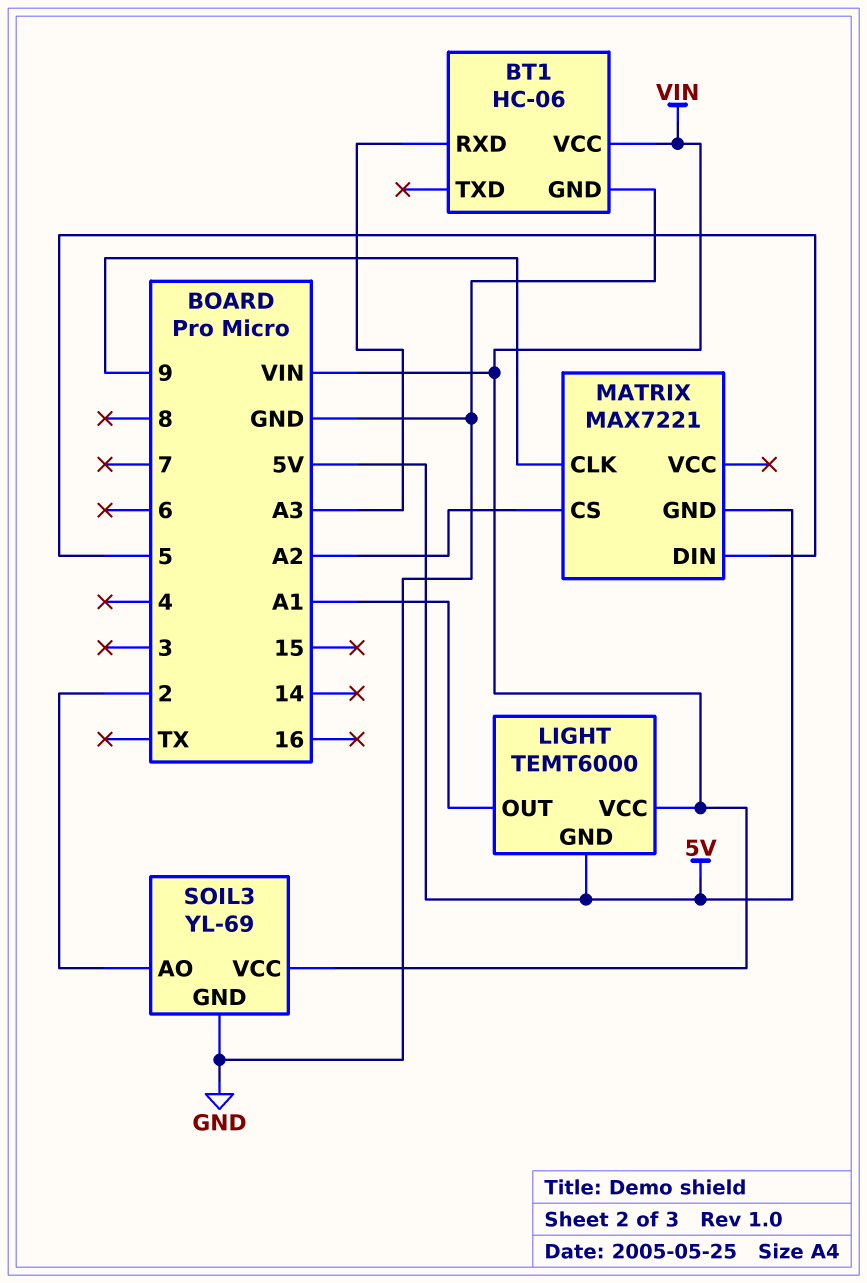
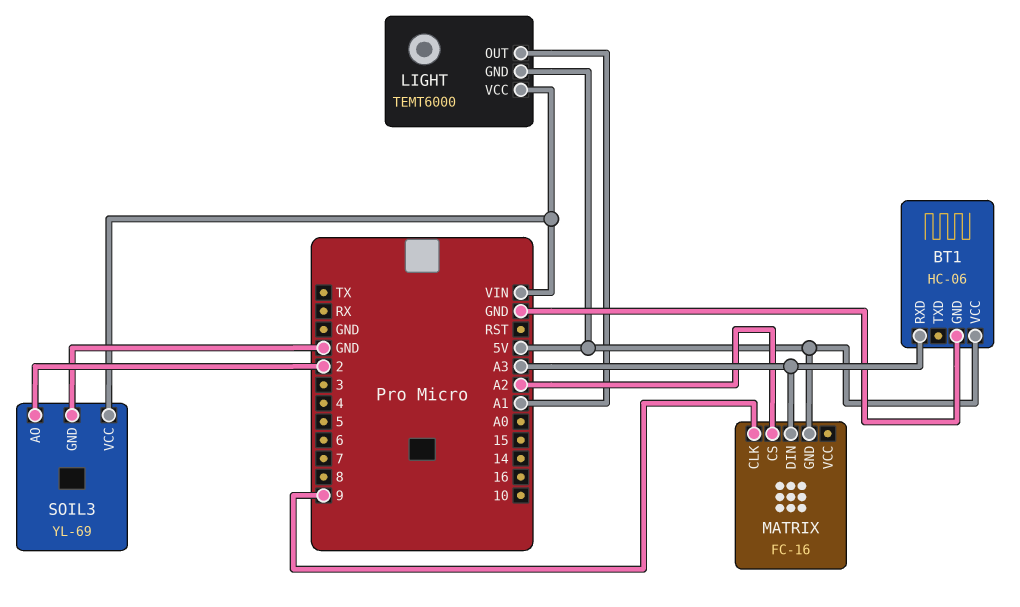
BT1 pin VCC: VIN -> 5V
MATRIX: MAX7221 -> FC-16
MATRIX pin DIN: 5 -> A3

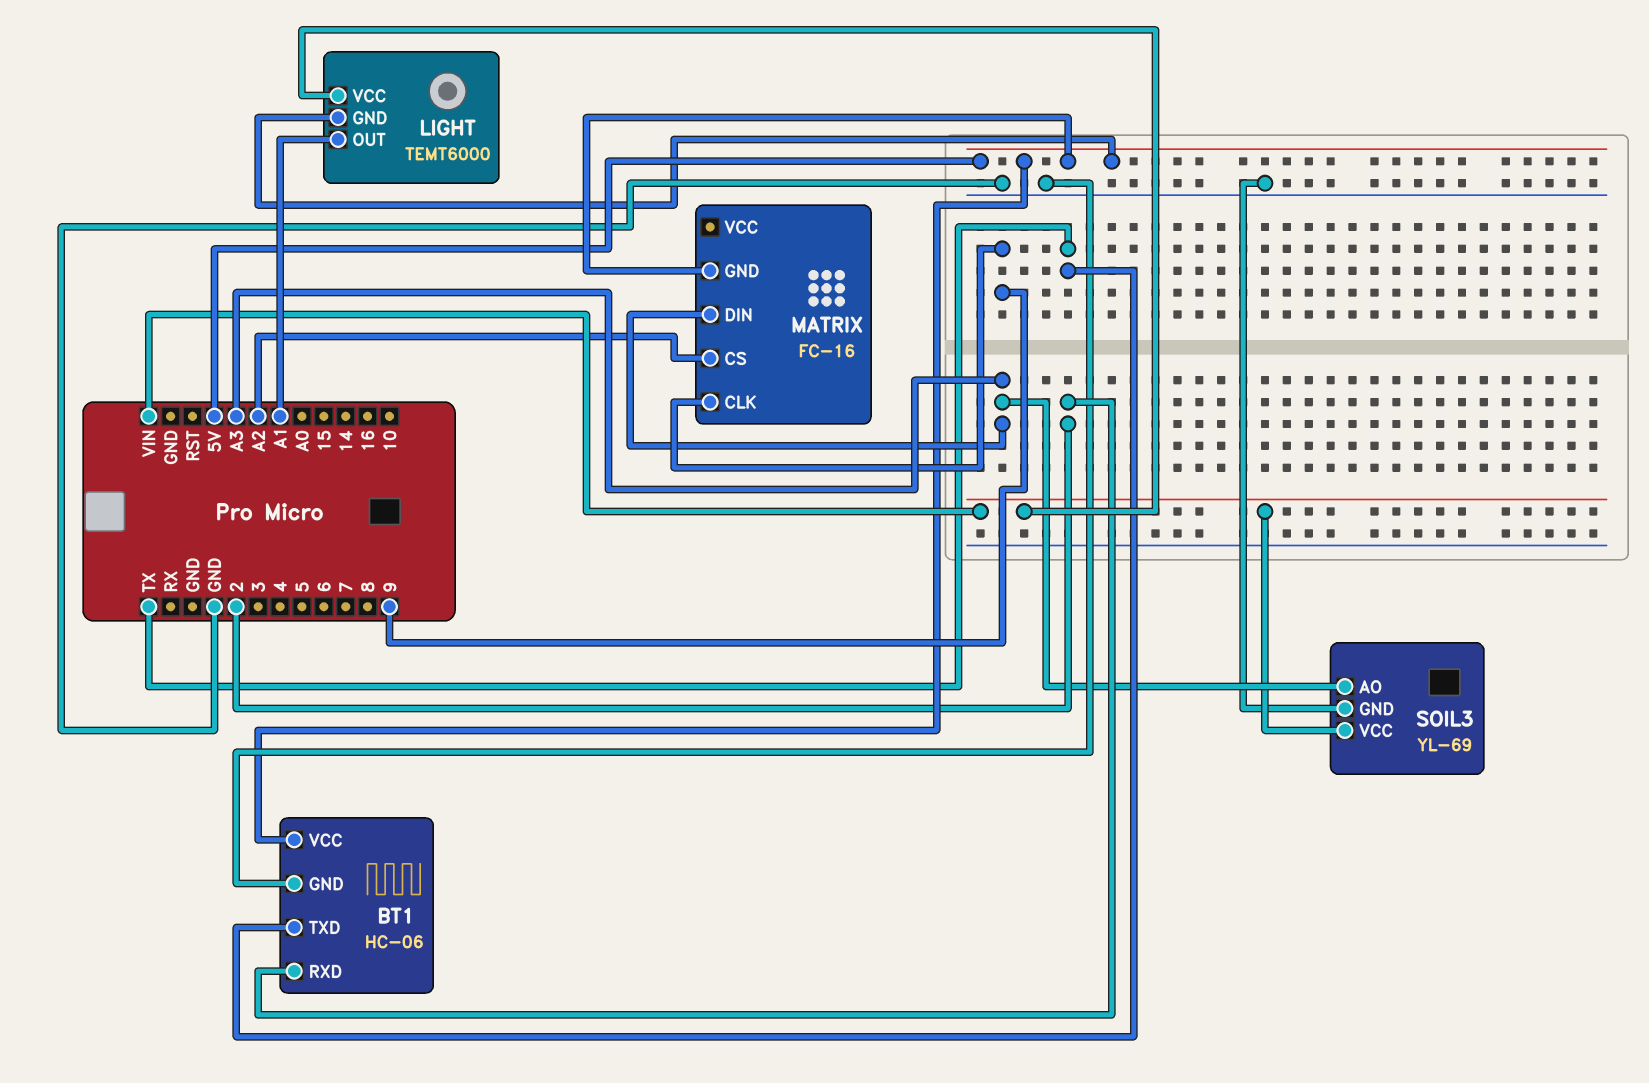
BT1 pin RXD: A3 -> 2
BT1 pin TXD: none -> TX
SOIL3 pin AO: 2 -> A3

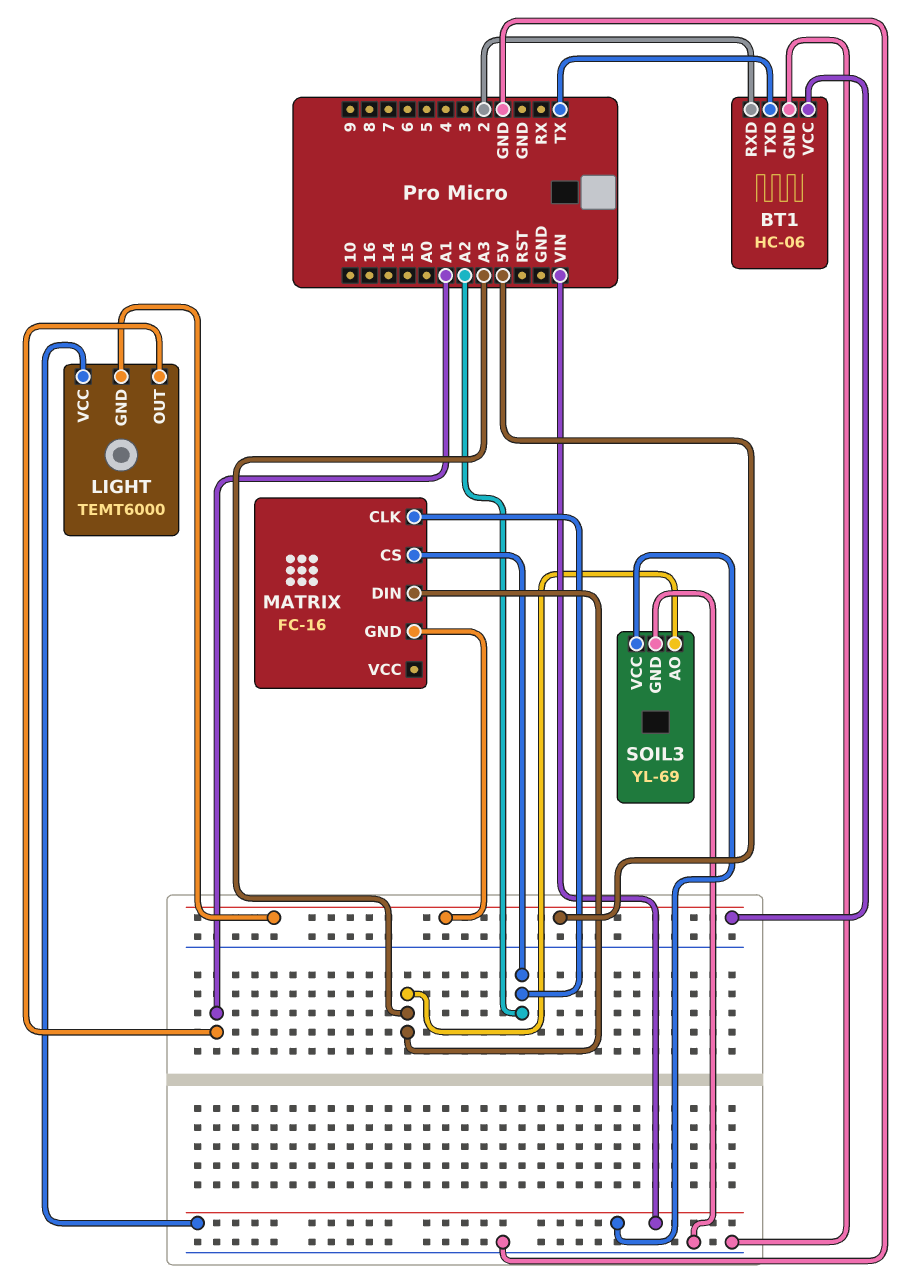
MATRIX pin CLK: 9 -> A2

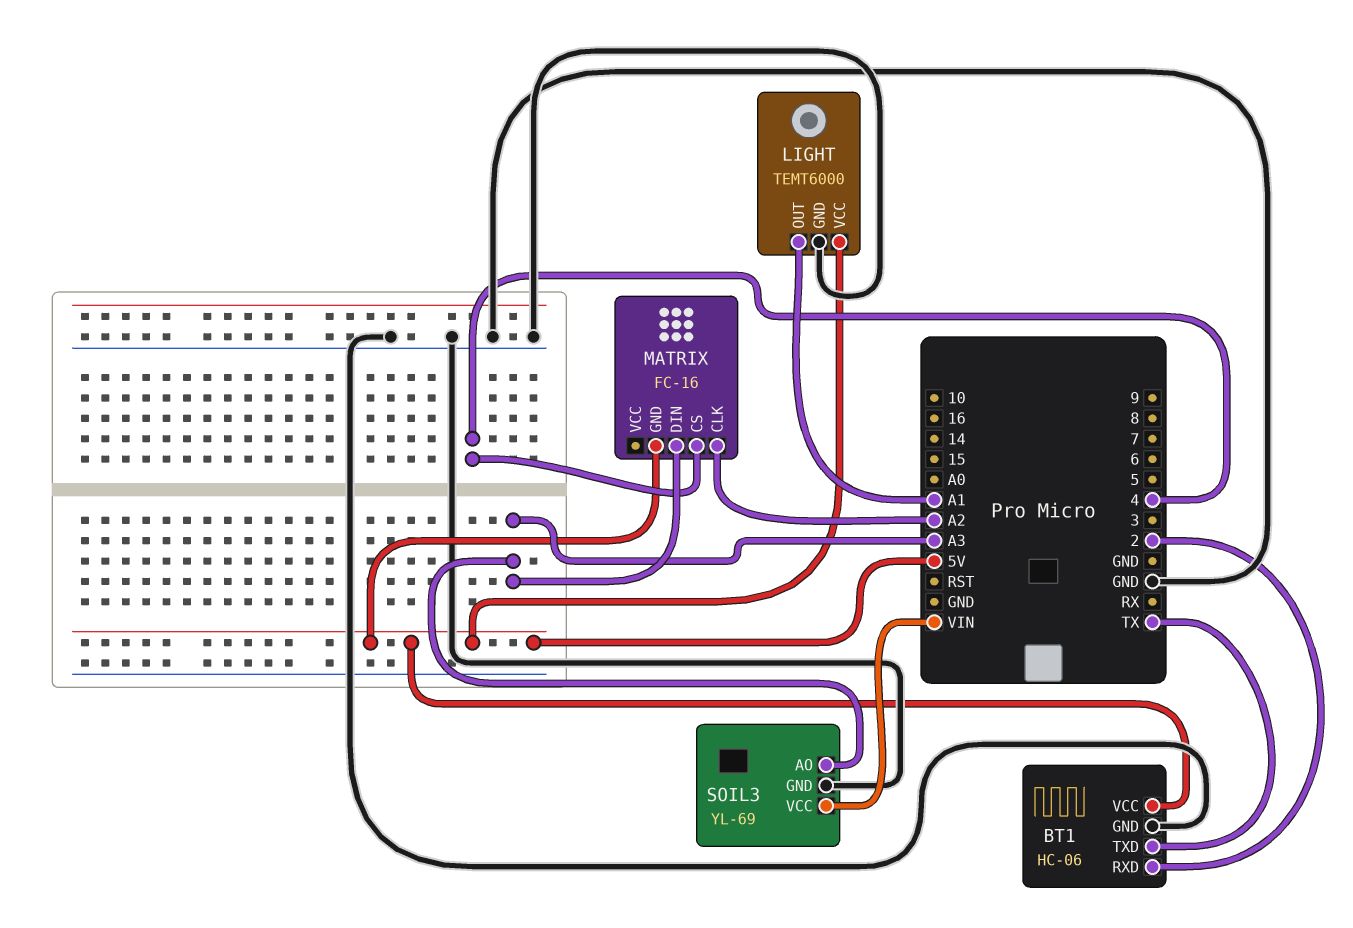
LIGHT pin GND: 5V -> GND
LIGHT pin VCC: VIN -> 5V
MATRIX pin CS: A2 -> 4

